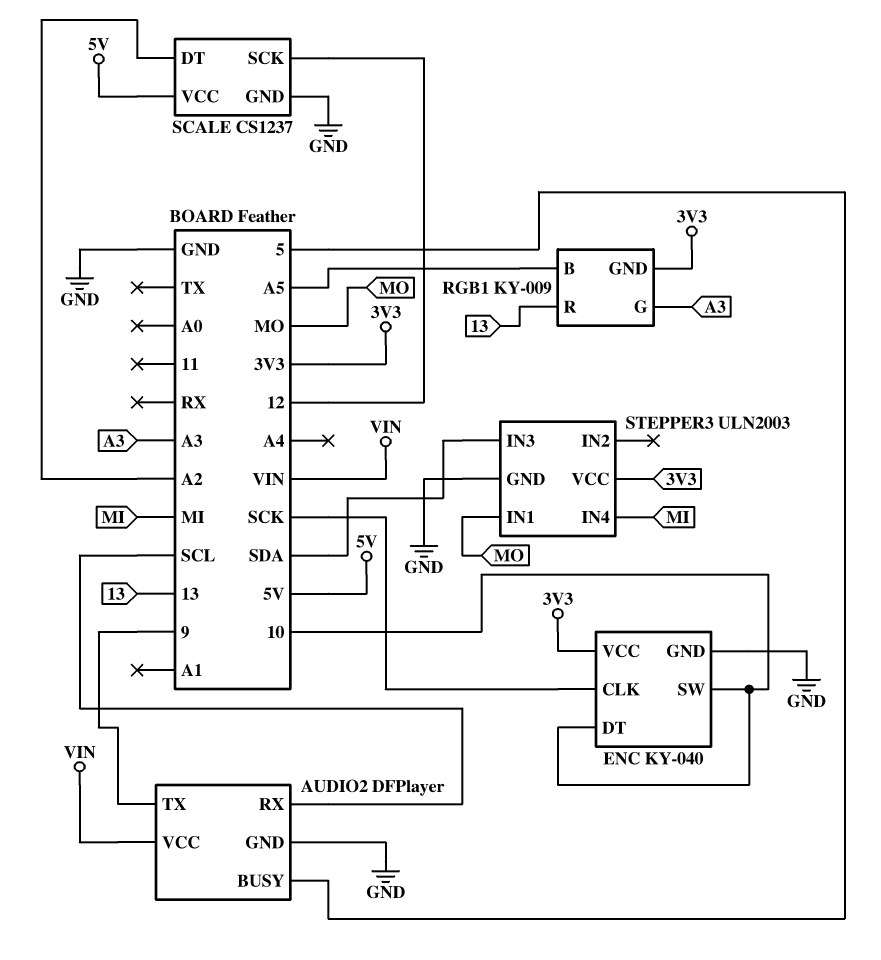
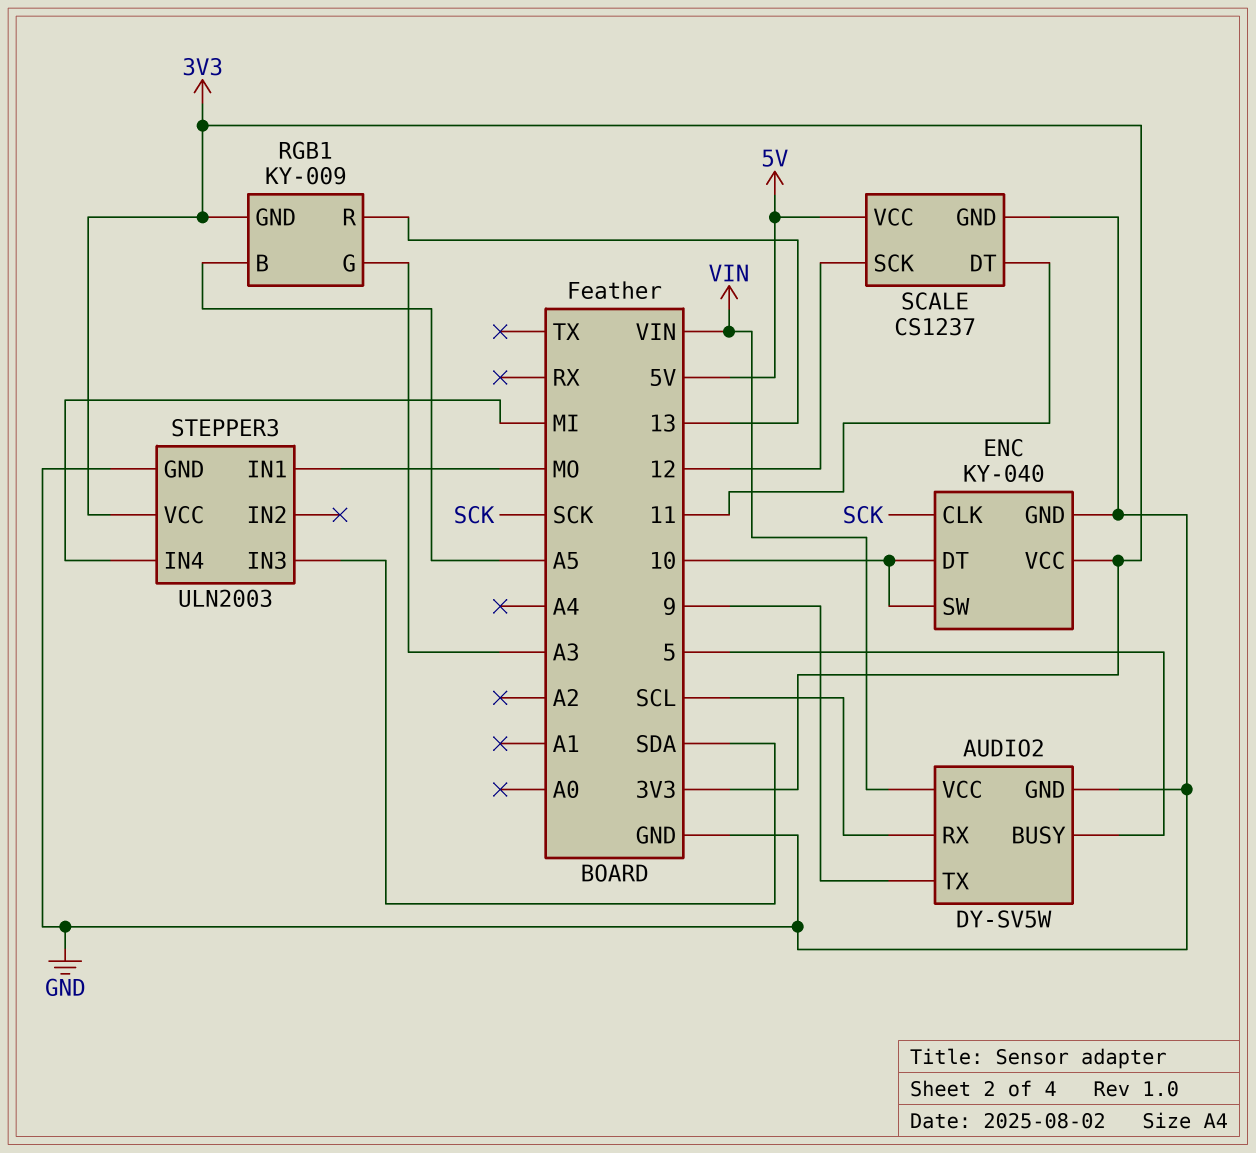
AUDIO2: DFPlayer -> DY-SV5W
SCALE pin DT: A2 -> 11

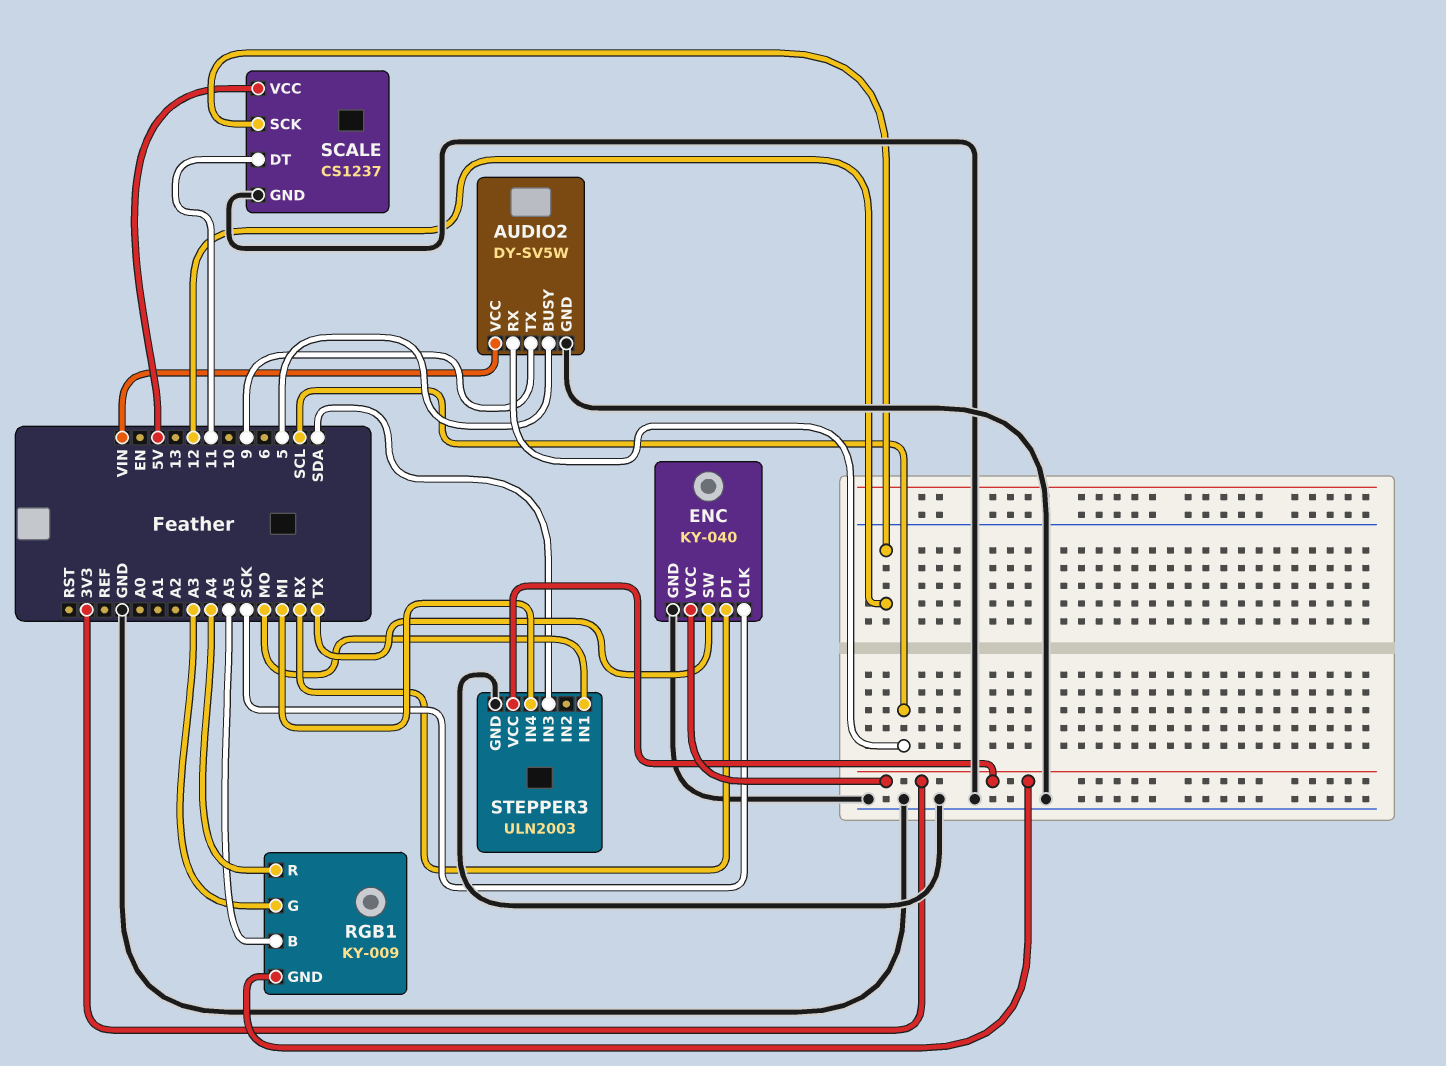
ENC pin DT: 10 -> RX
ENC pin SW: 10 -> TX
RGB1 pin R: 13 -> A4

